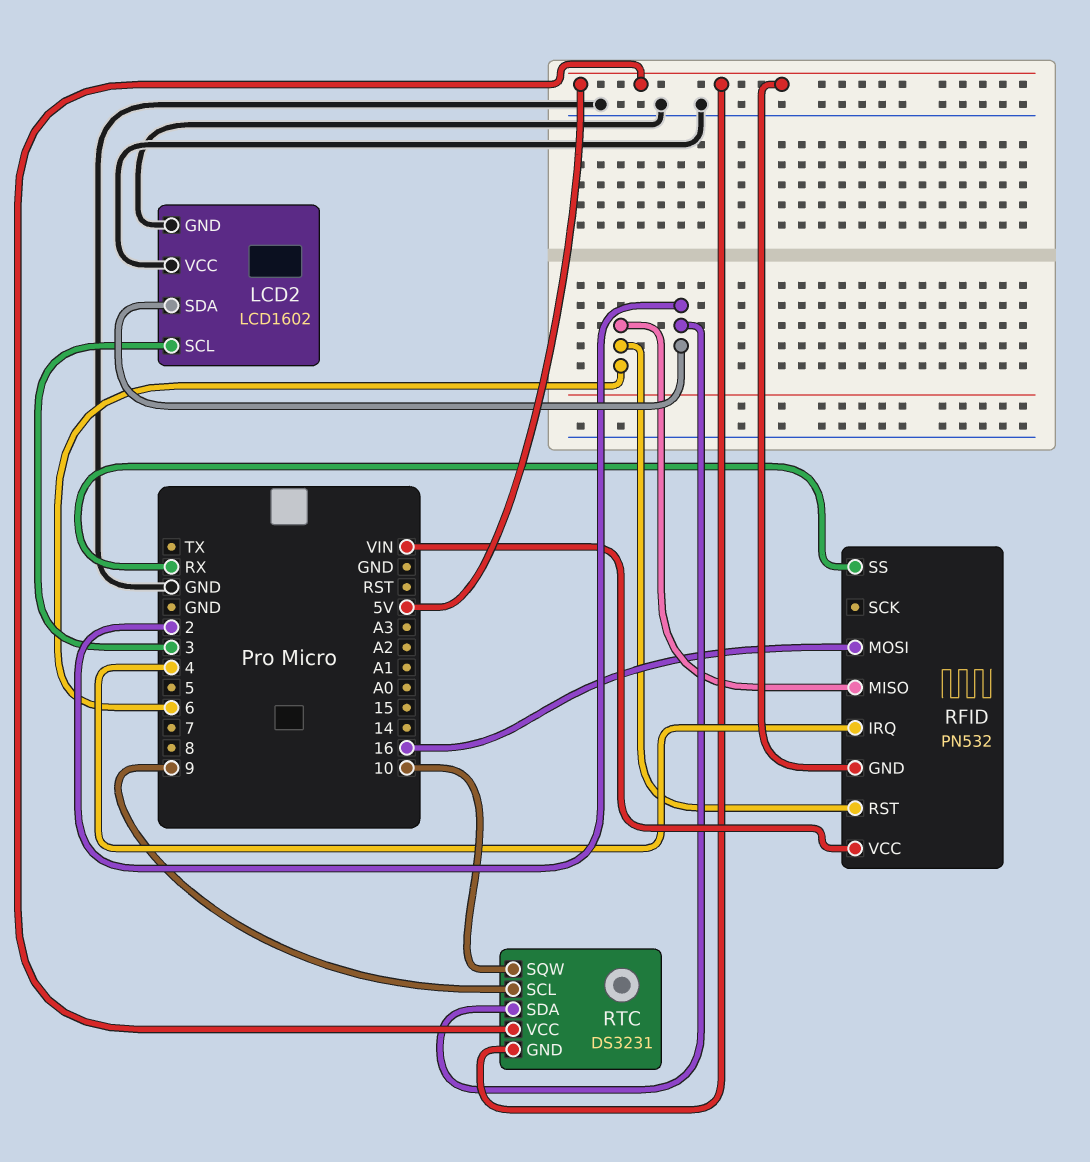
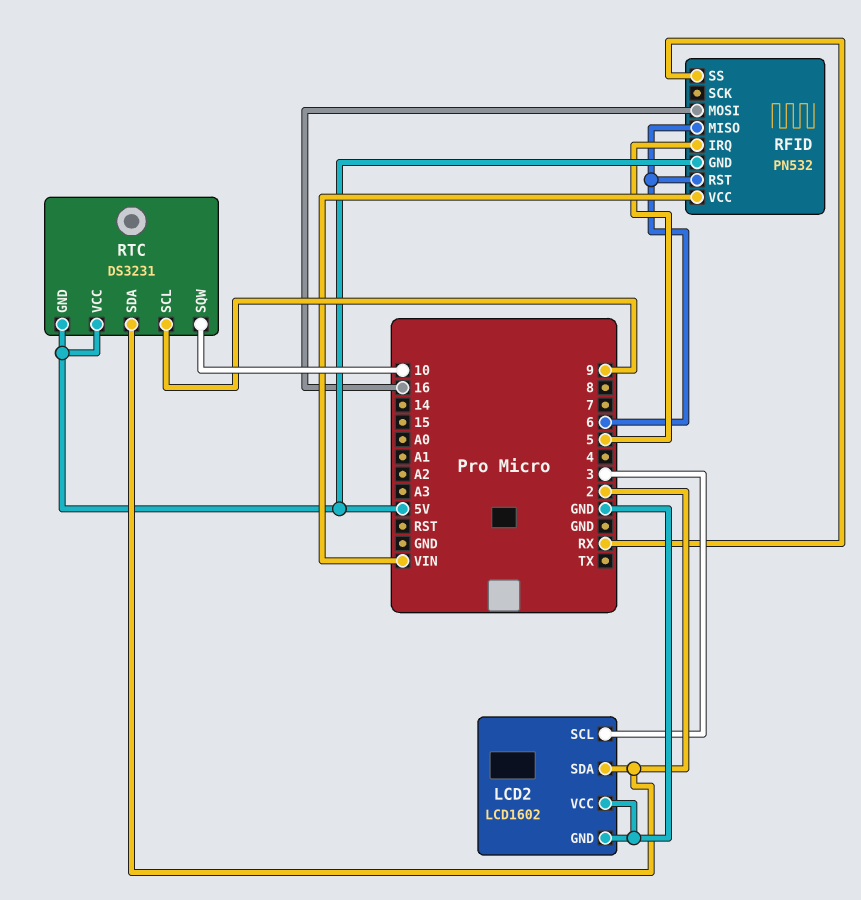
RFID pin IRQ: 4 -> 5

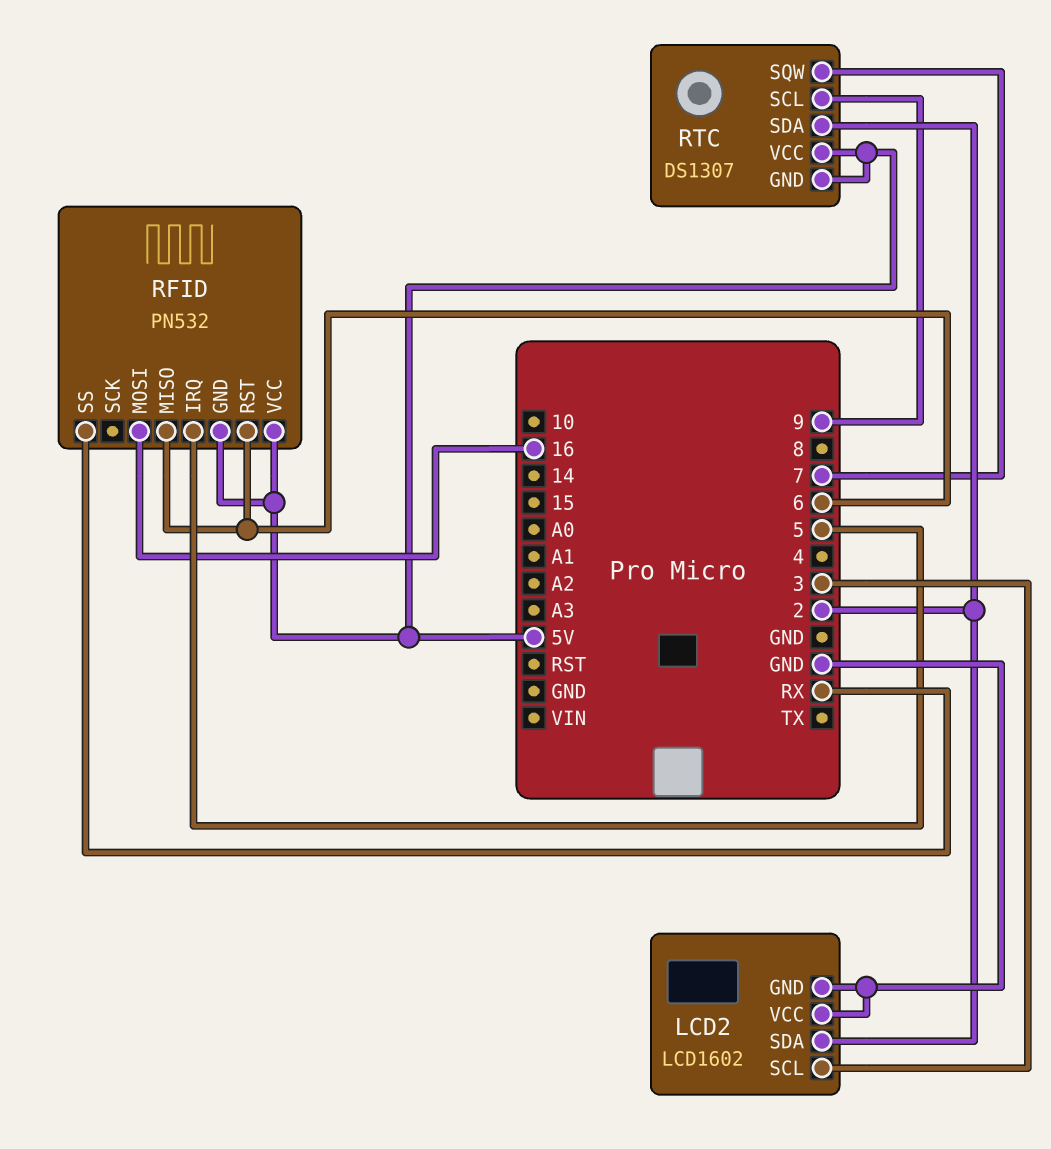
RFID pin VCC: VIN -> 5V
RTC: DS3231 -> DS1307
RTC pin SQW: 10 -> 7

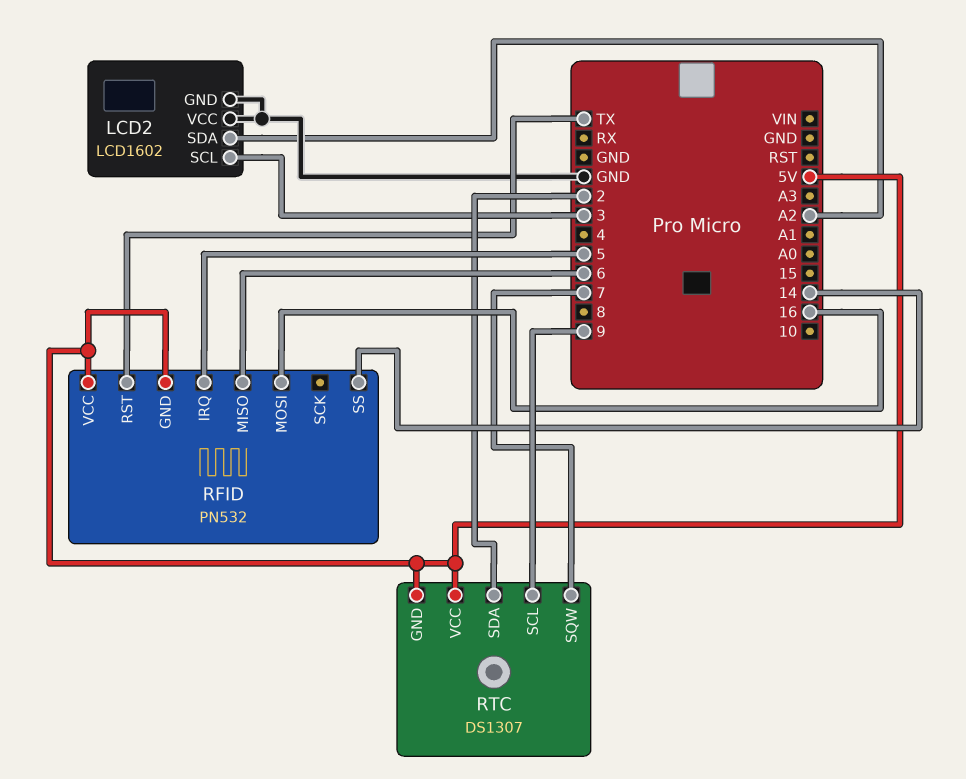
LCD2 pin SDA: 2 -> A2
RFID pin RST: 6 -> TX
RFID pin SS: RX -> 14

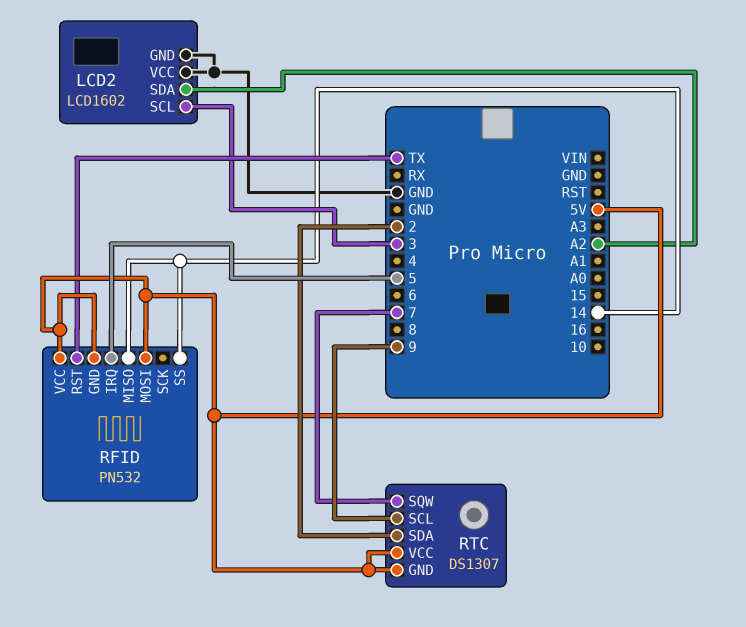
RFID pin MISO: 6 -> 14
RFID pin MOSI: 16 -> 5V

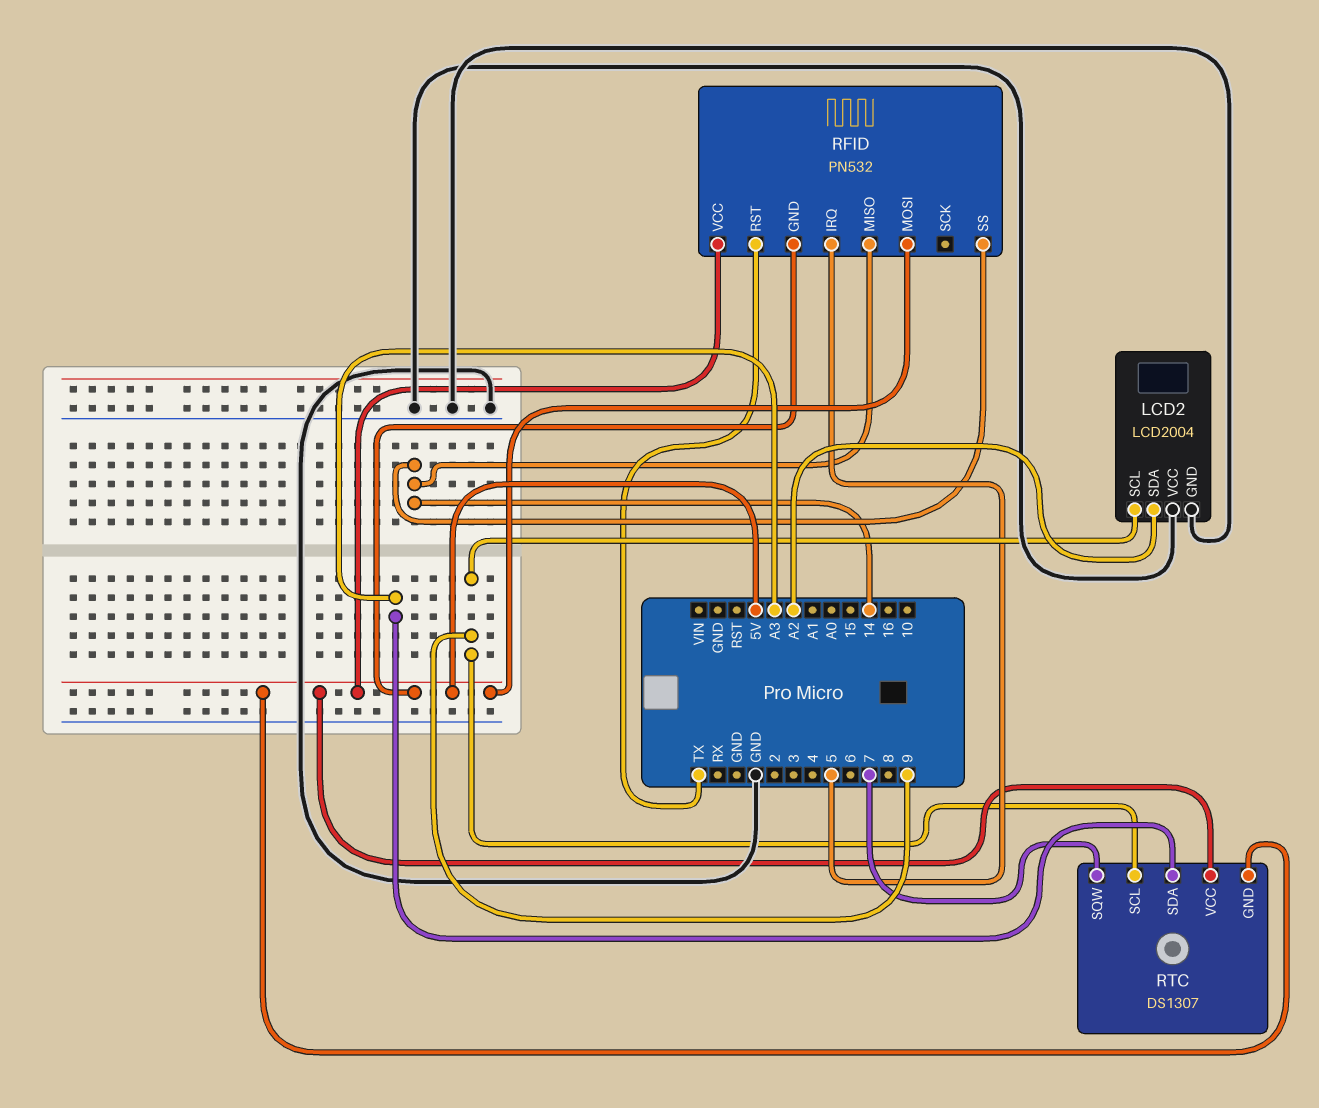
LCD2: LCD1602 -> LCD2004
LCD2 pin SCL: 3 -> 9
RTC pin SDA: 2 -> A3

